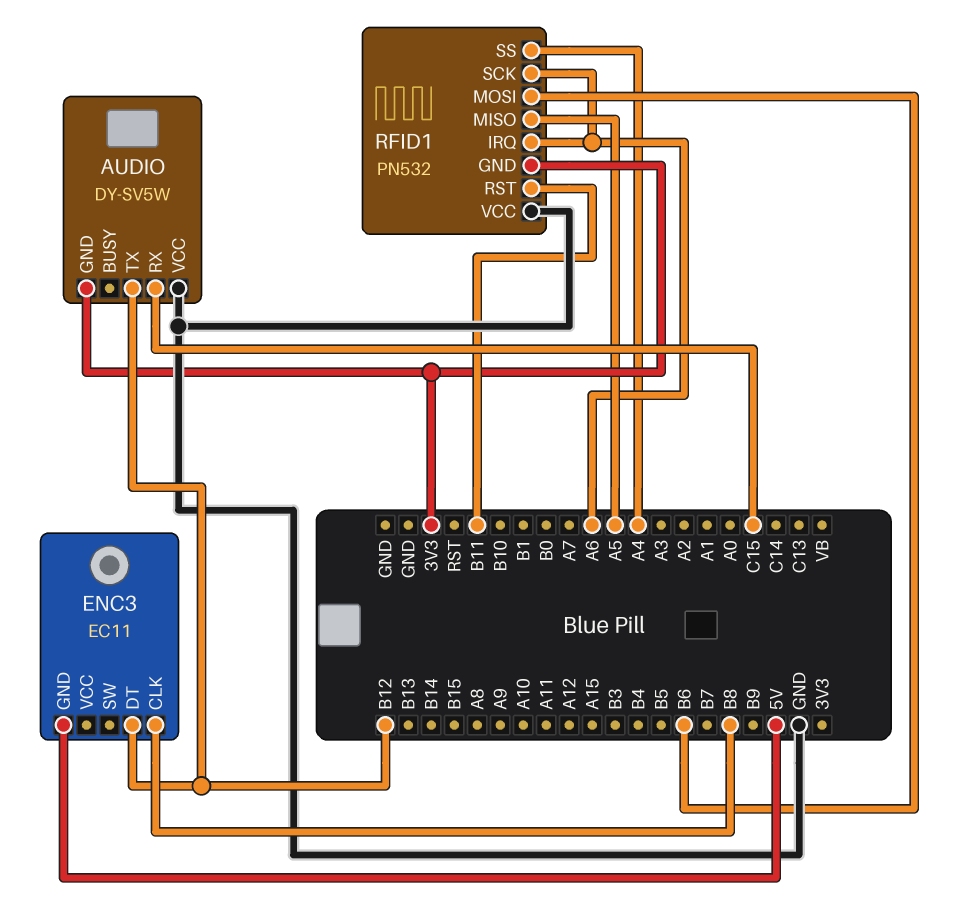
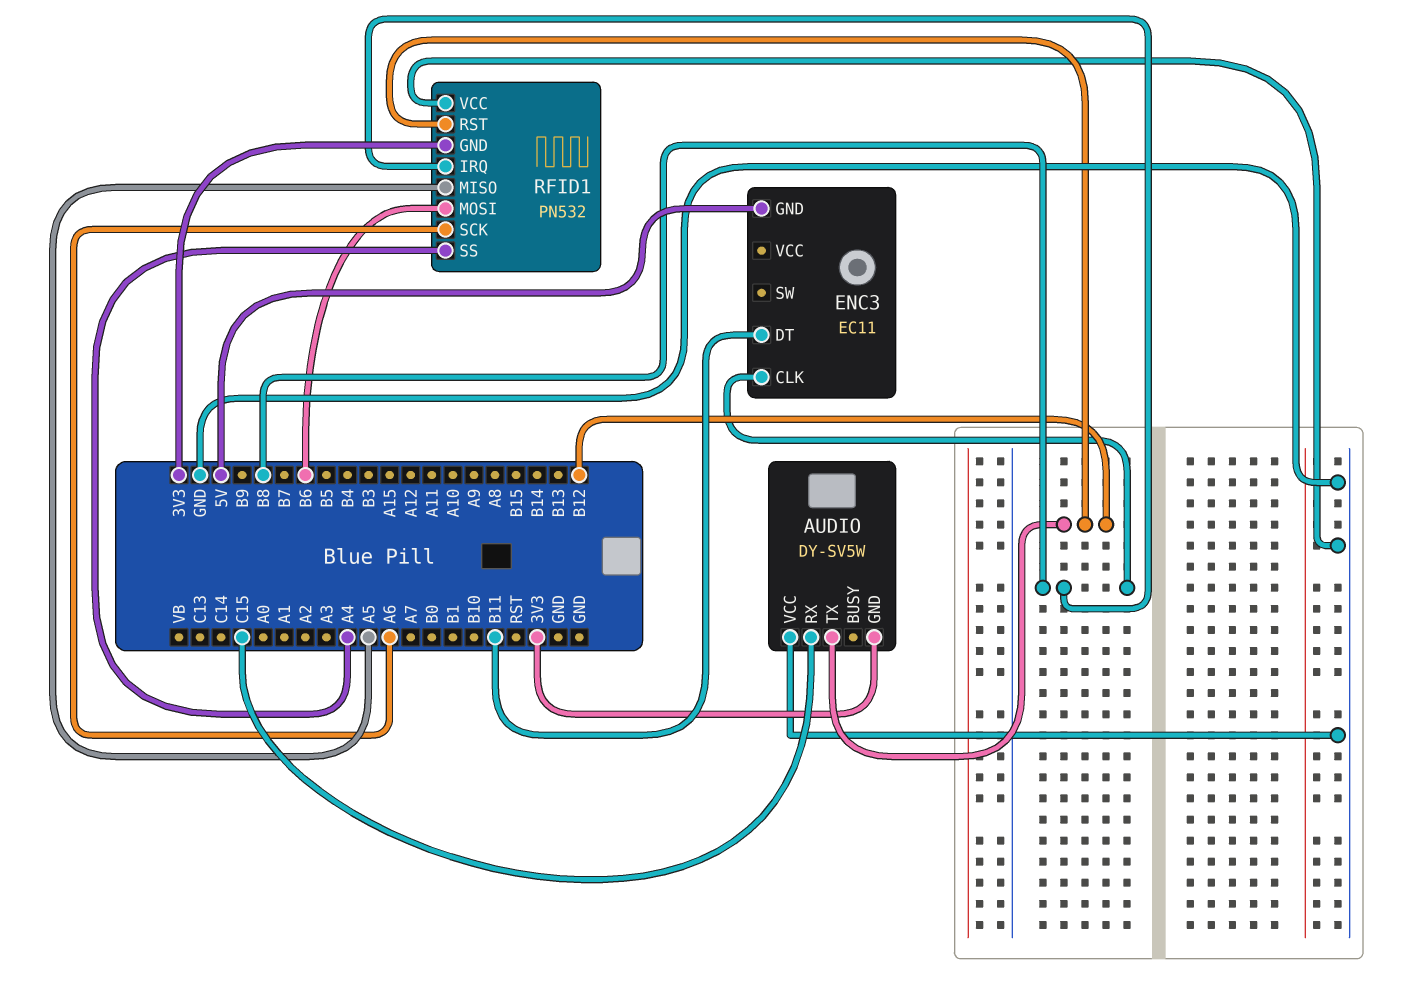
ENC3 pin DT: B12 -> B11
RFID1 pin IRQ: A6 -> B8
RFID1 pin RST: B11 -> B12

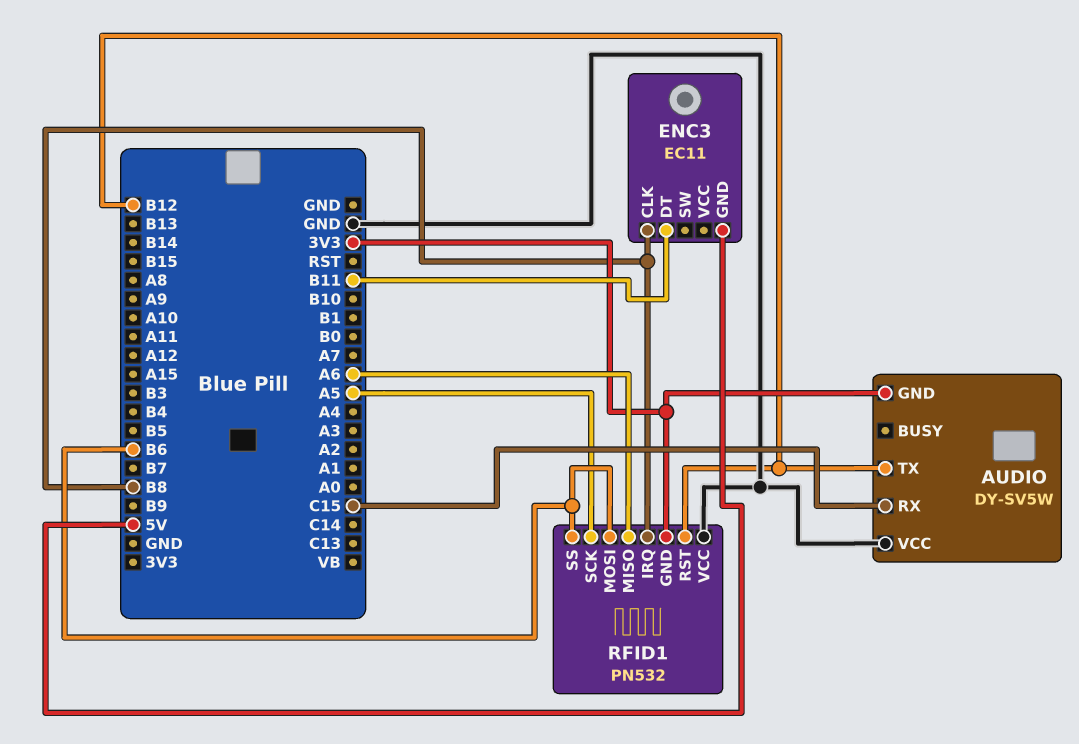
RFID1 pin MISO: A5 -> A6
RFID1 pin SCK: A6 -> A5
RFID1 pin SS: A4 -> B6

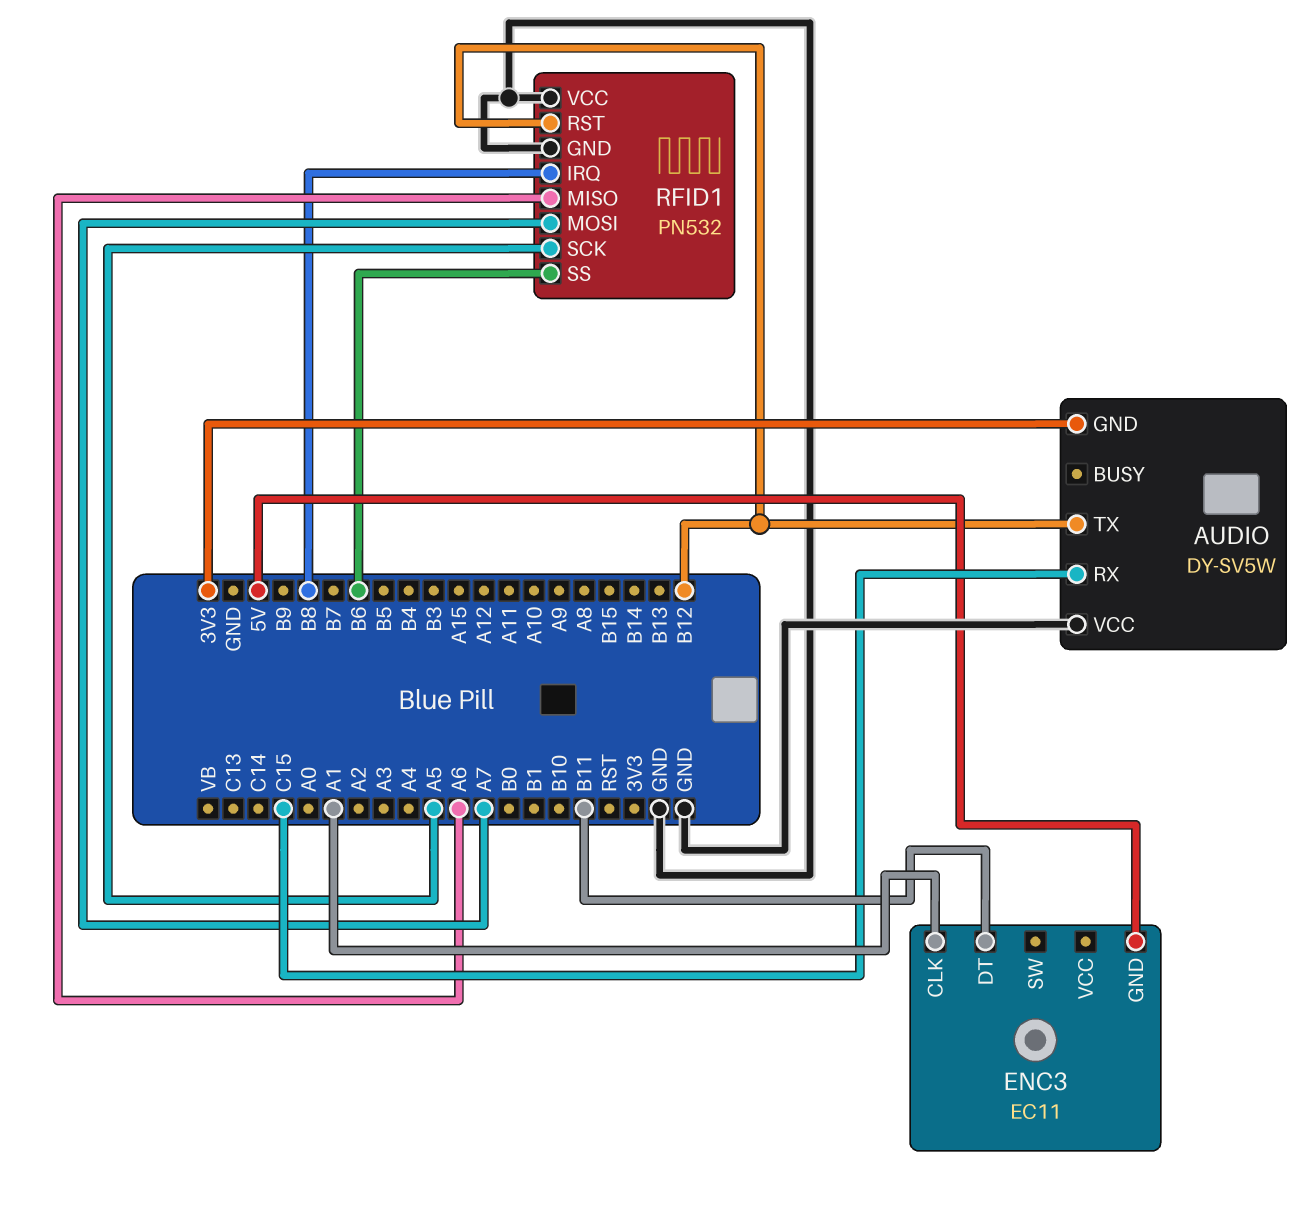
ENC3 pin CLK: B8 -> A1
RFID1 pin GND: 3V3 -> GND
RFID1 pin MOSI: B6 -> A7

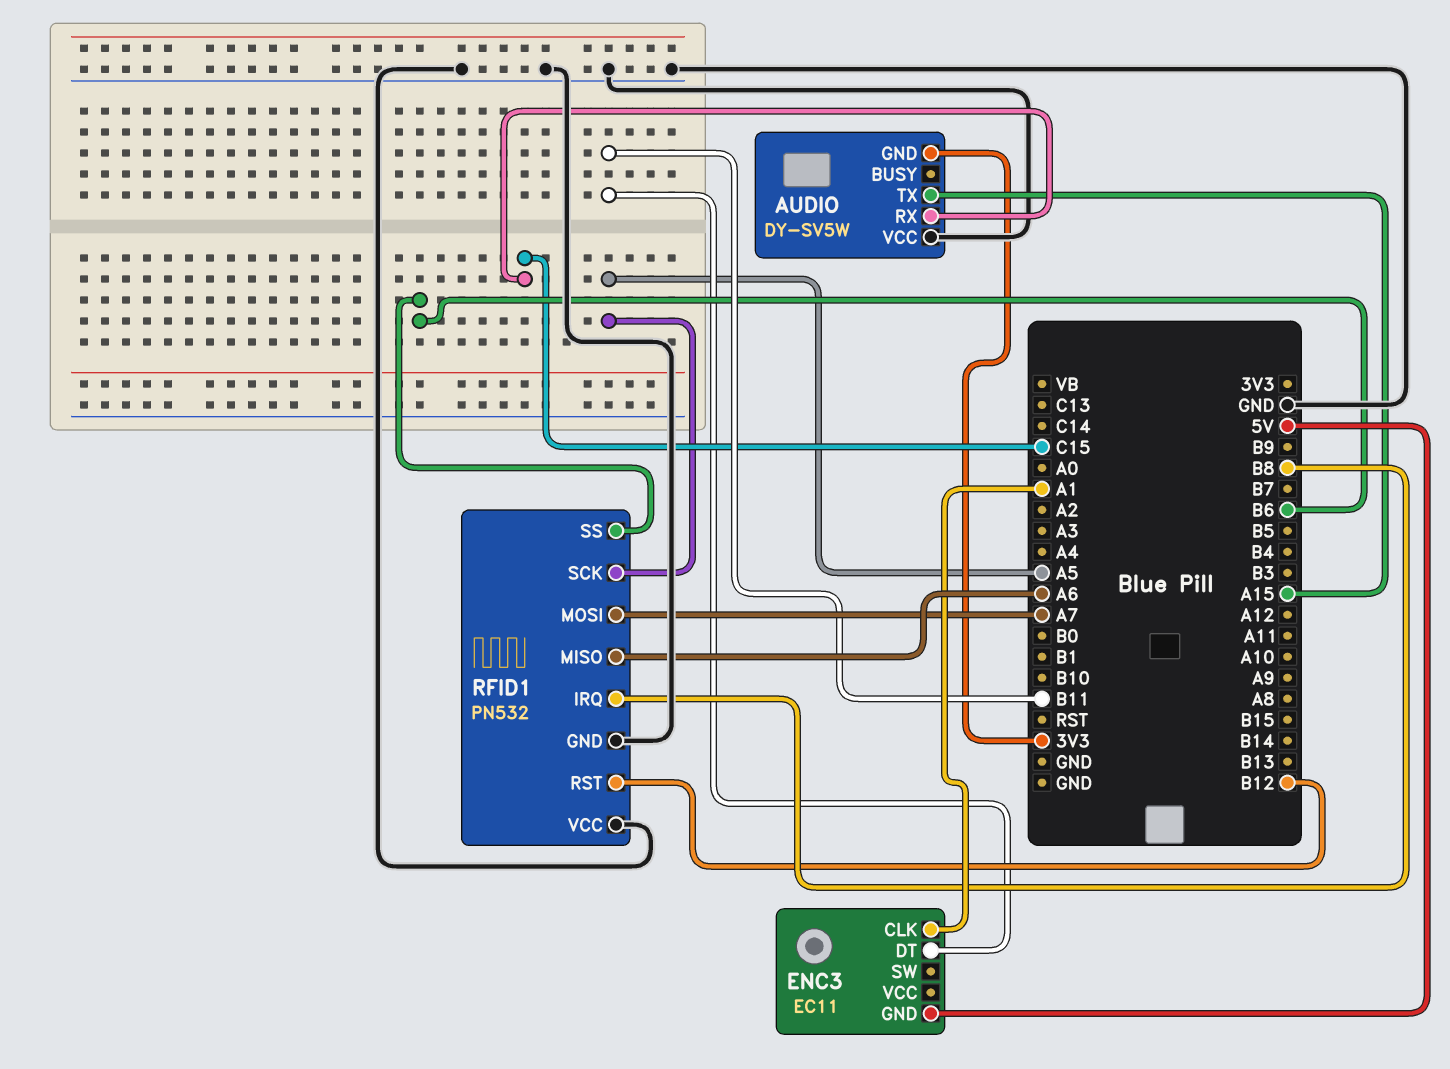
AUDIO pin TX: B12 -> A15

